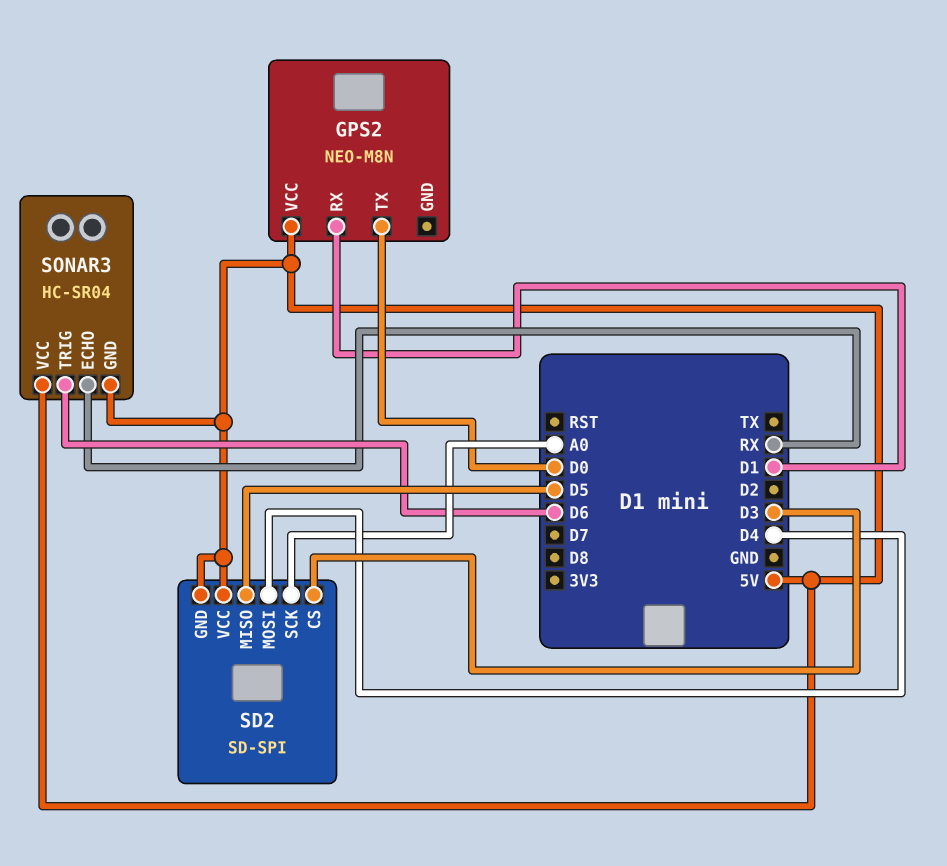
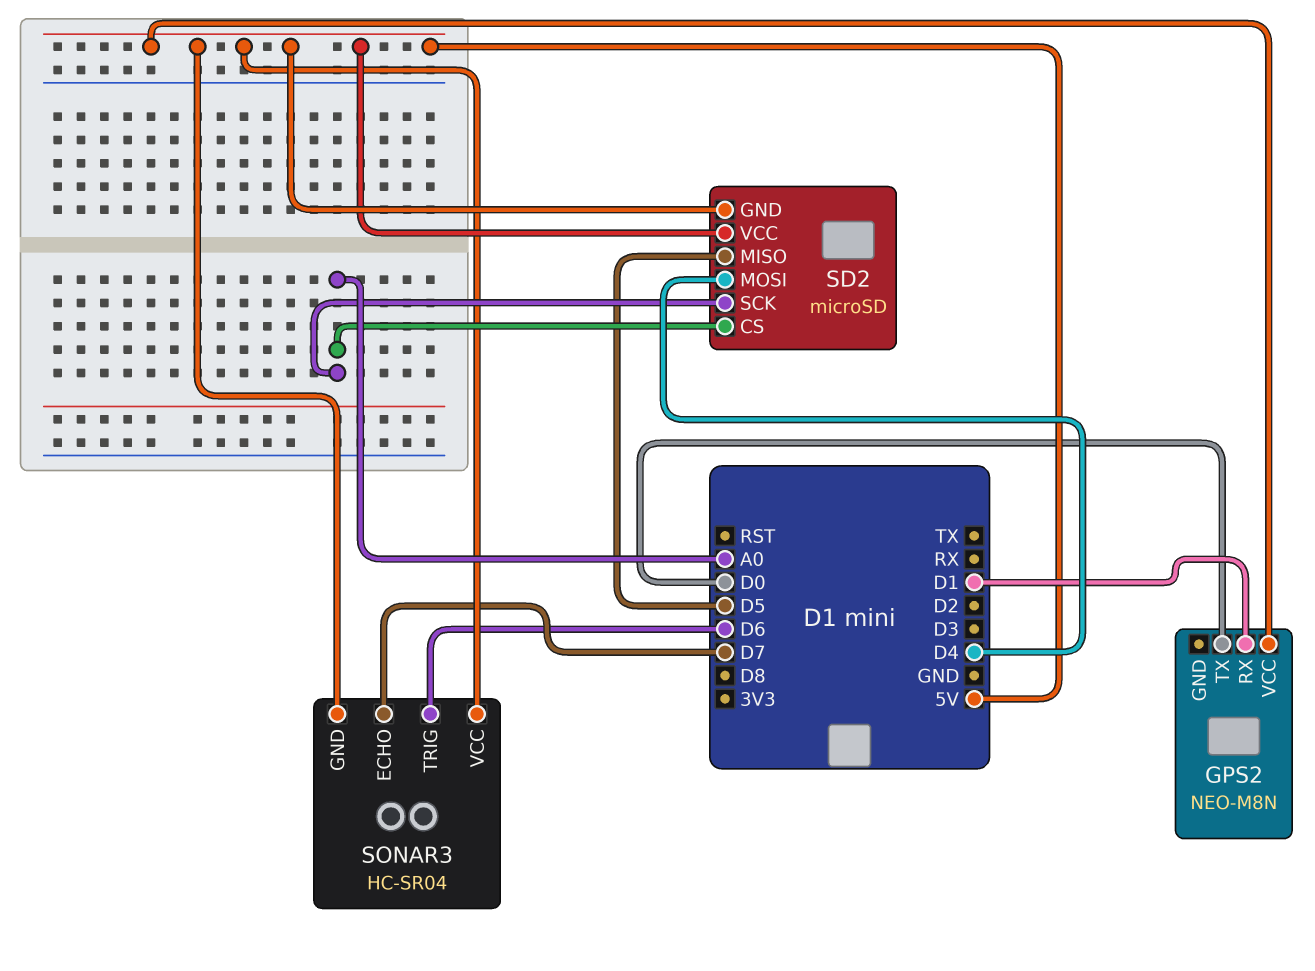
SD2: SD-SPI -> microSD
SD2 pin CS: D3 -> A0
SONAR3 pin ECHO: RX -> D7

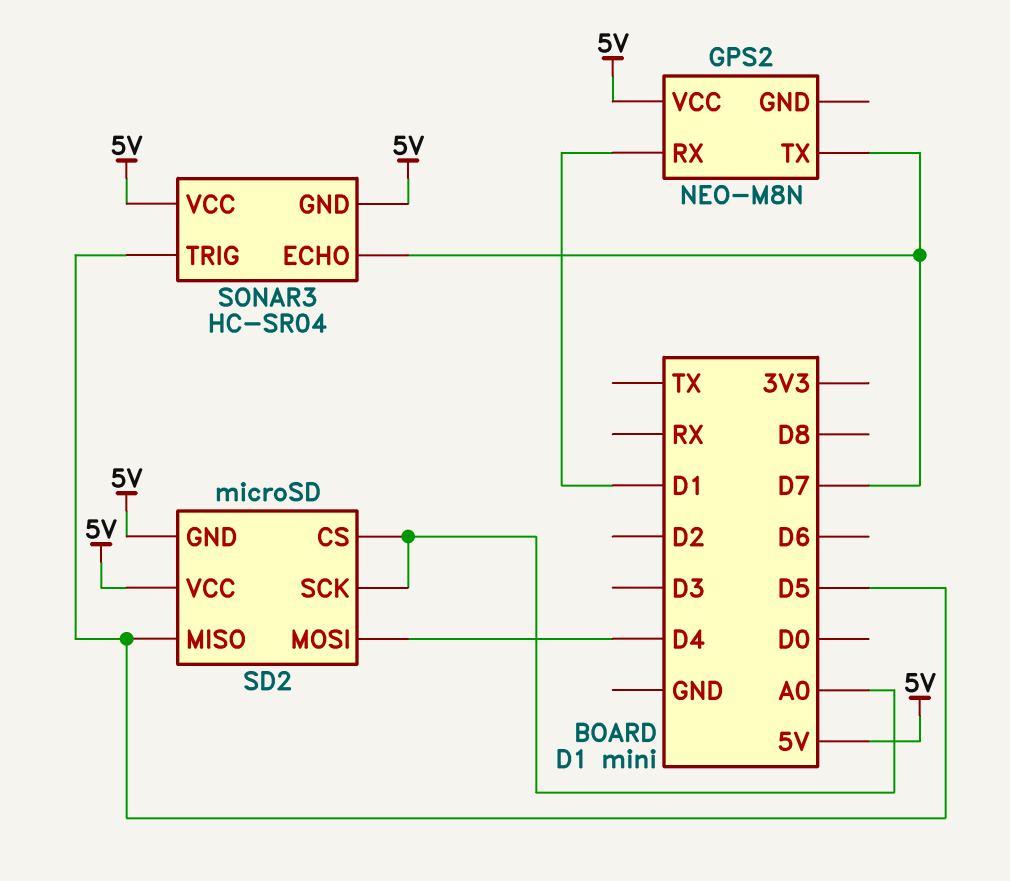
GPS2 pin TX: D0 -> D7
SONAR3 pin TRIG: D6 -> D5

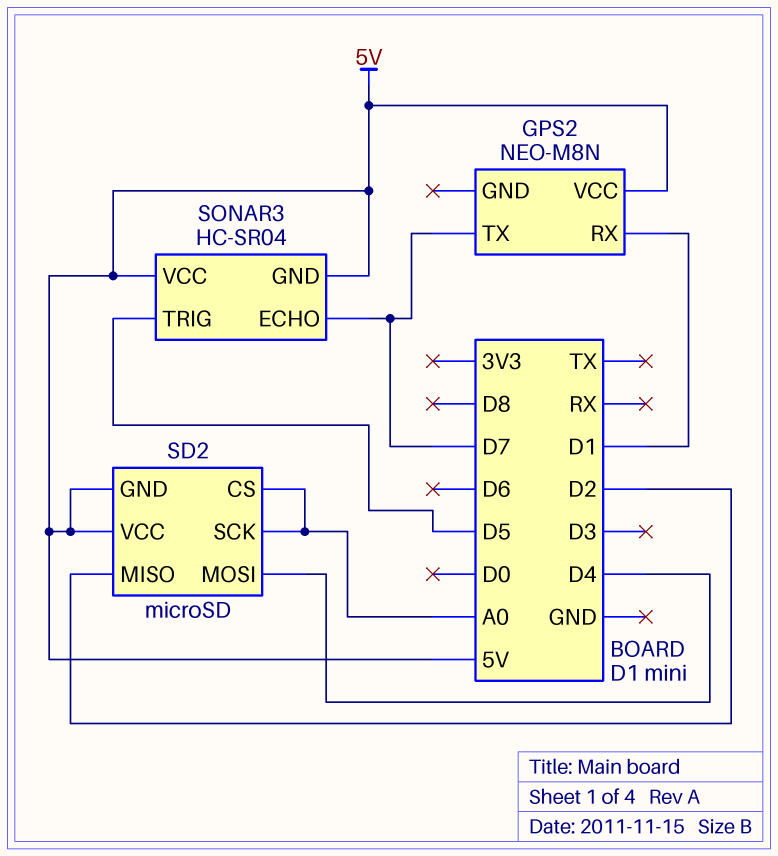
SD2 pin MISO: D5 -> D2

